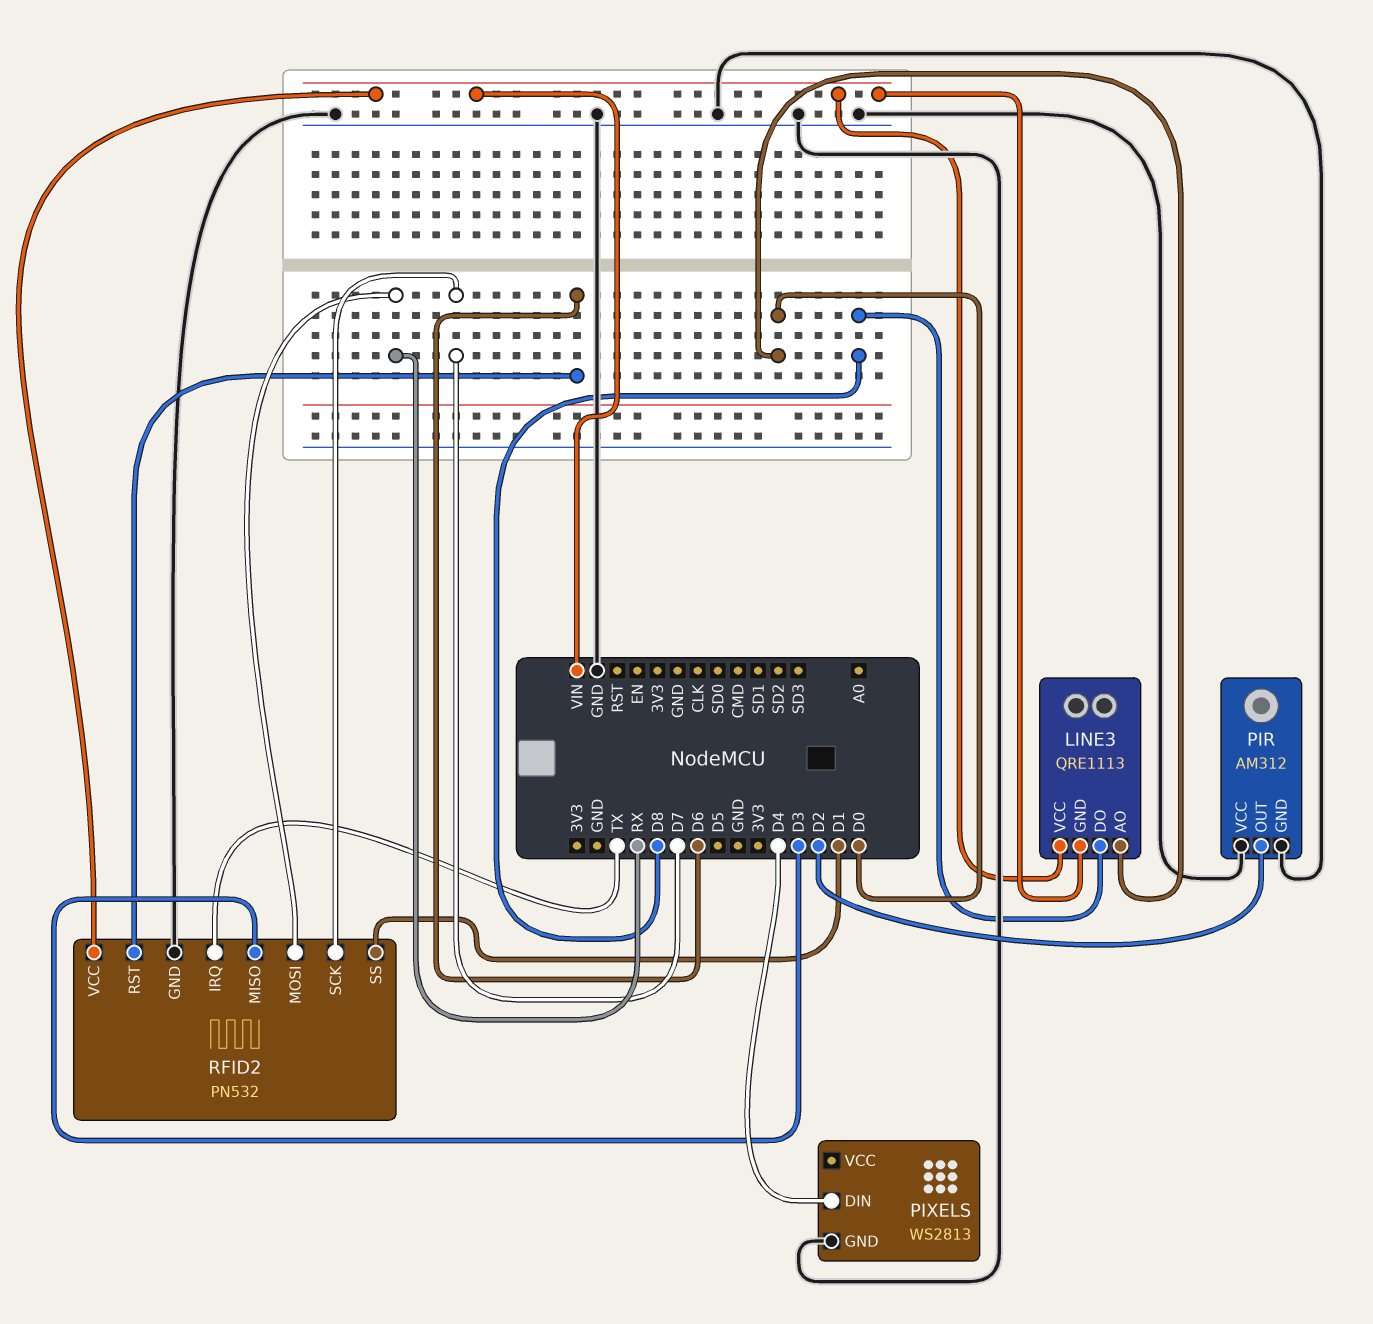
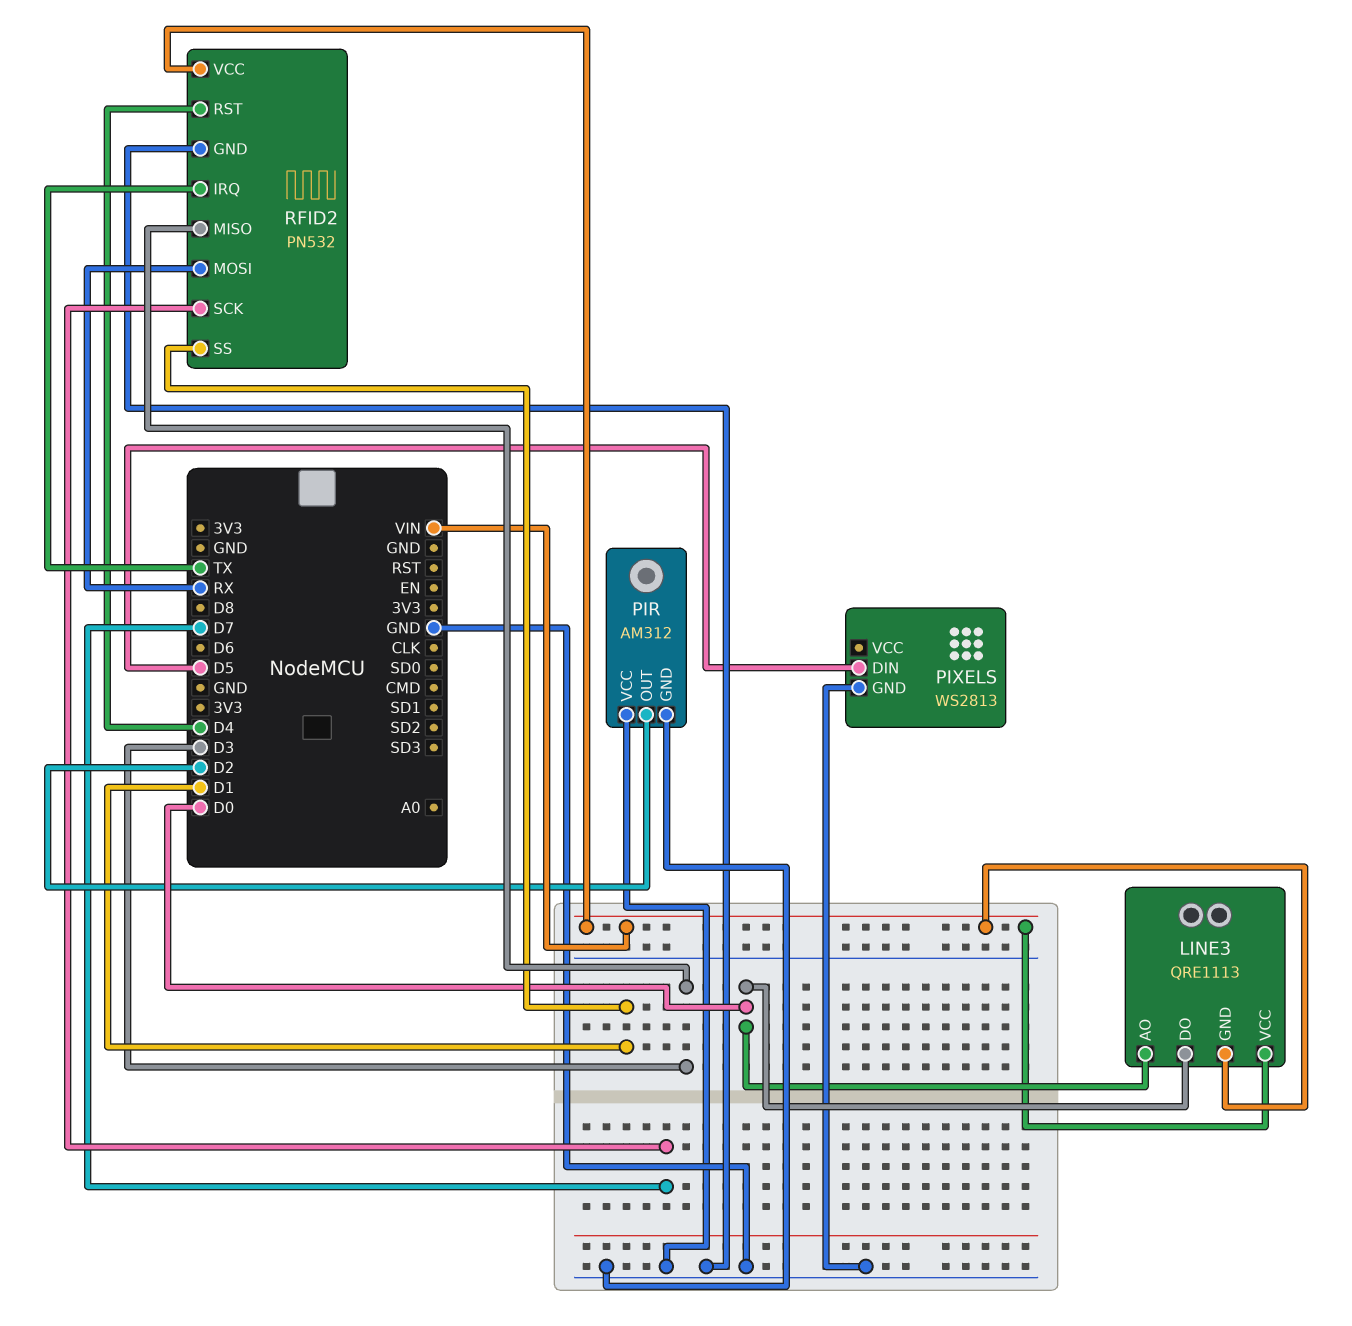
LINE3 pin DO: D8 -> D0
PIXELS pin DIN: D4 -> D5
RFID2 pin RST: D6 -> D4

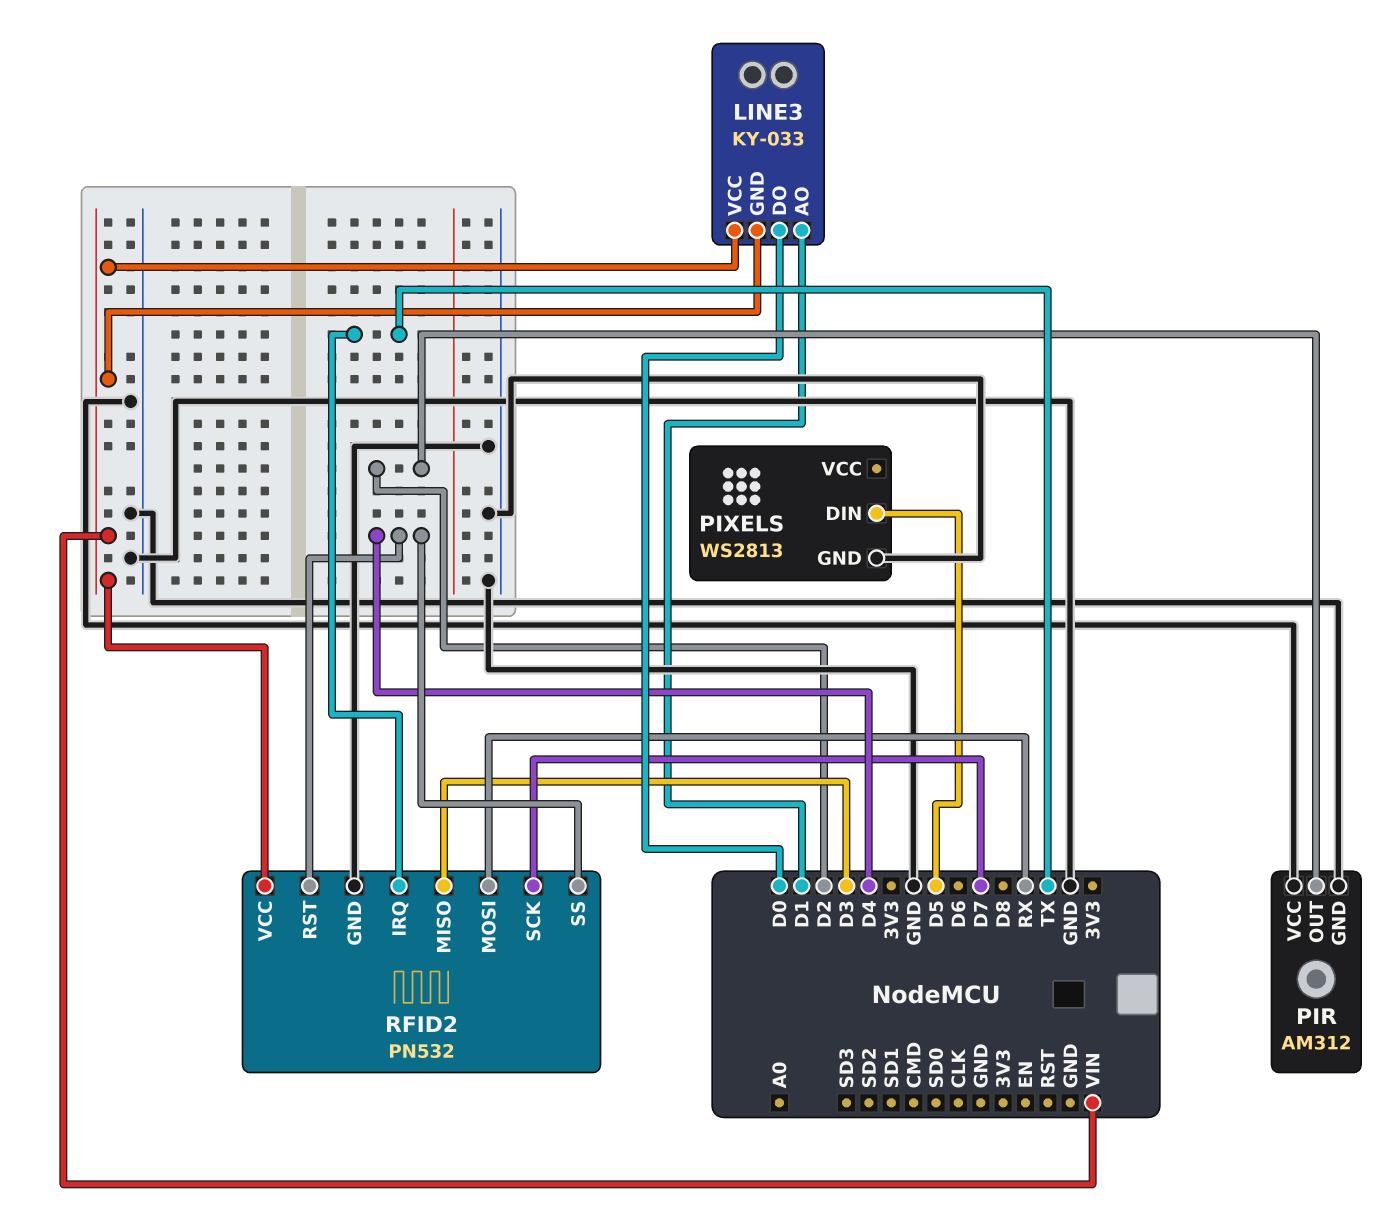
LINE3: QRE1113 -> KY-033
LINE3 pin AO: D0 -> D1
RFID2 pin SS: D1 -> D4

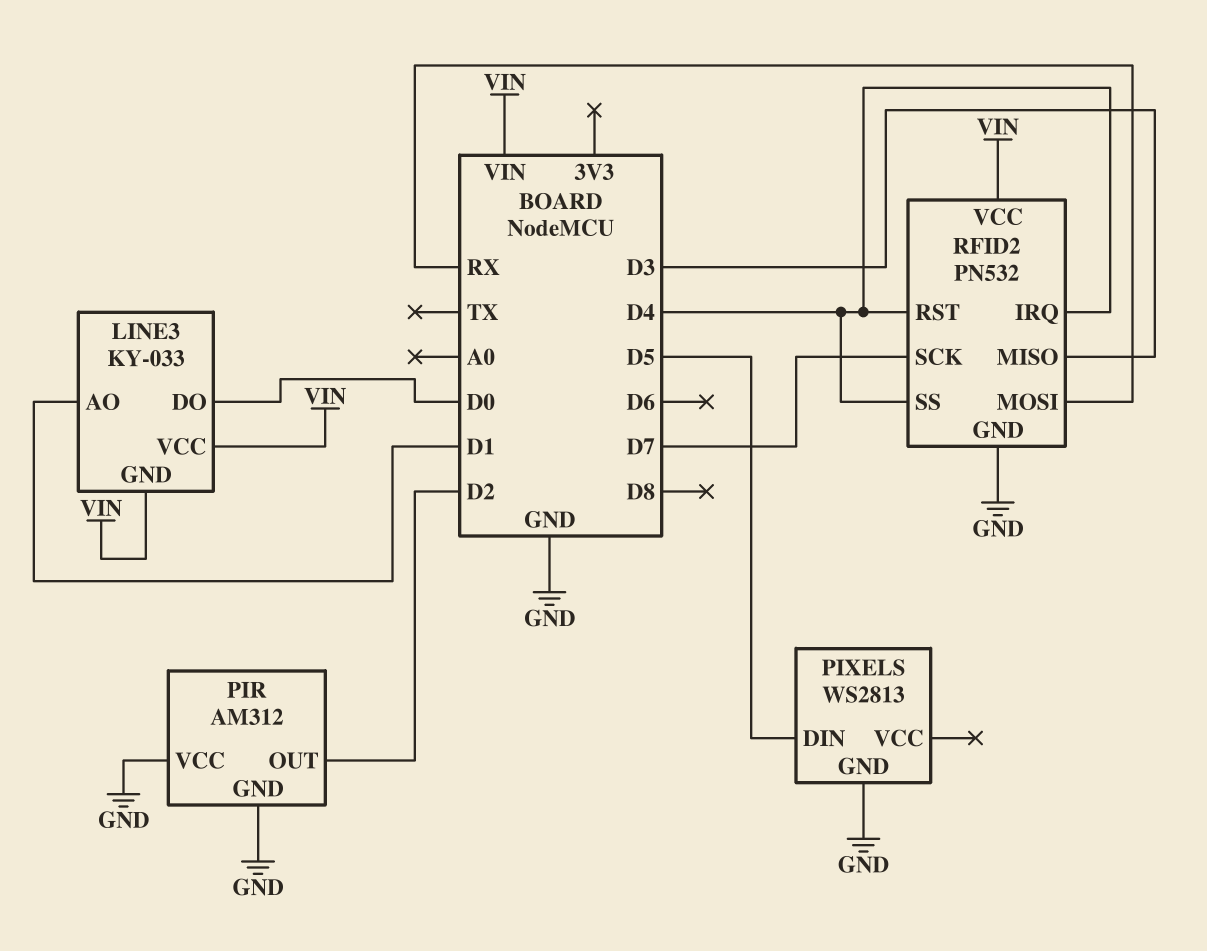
RFID2 pin IRQ: TX -> D4

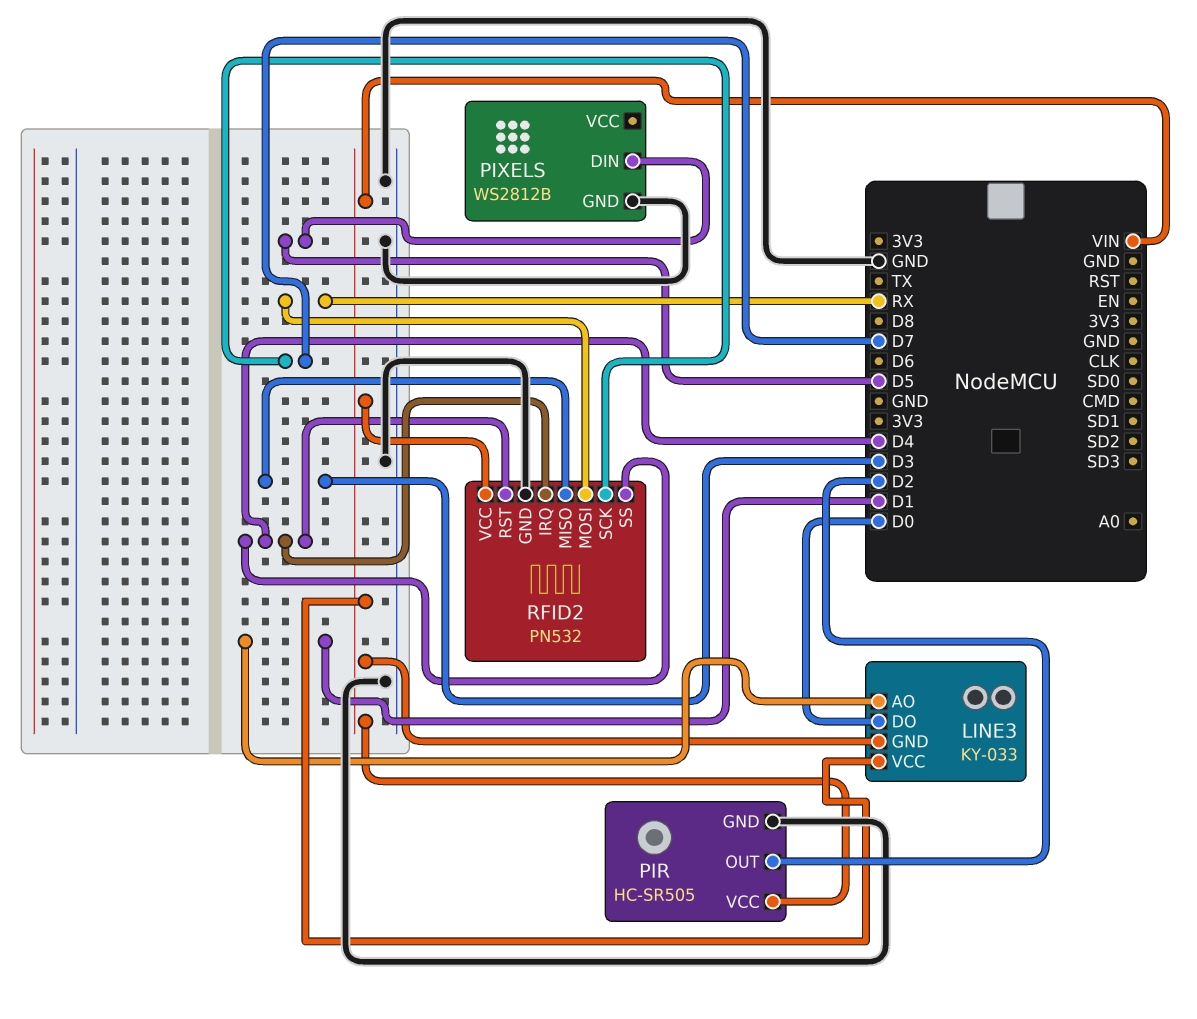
PIR: AM312 -> HC-SR505
PIR pin VCC: GND -> VIN
PIXELS: WS2813 -> WS2812B

